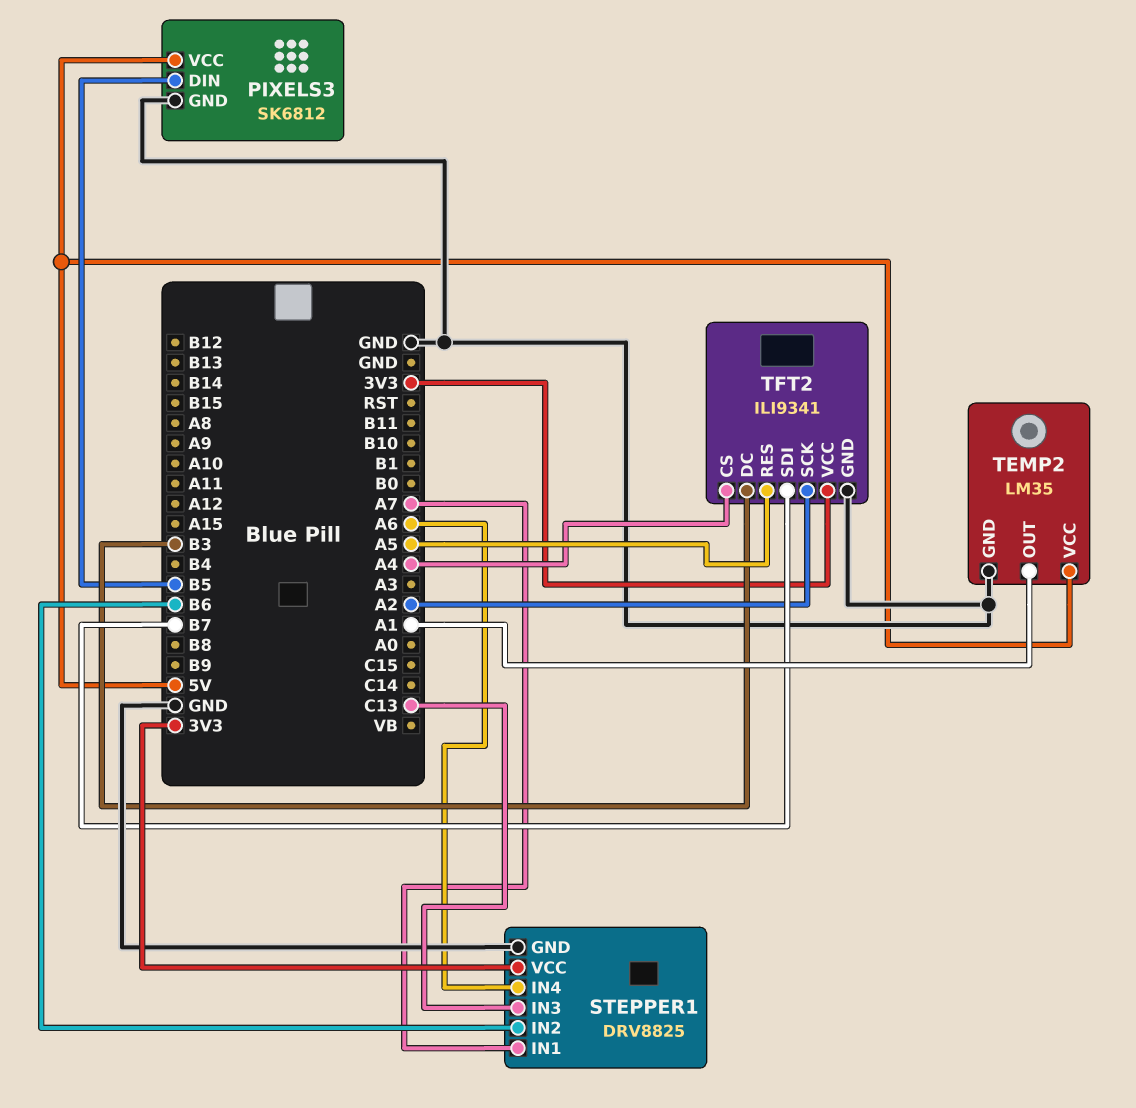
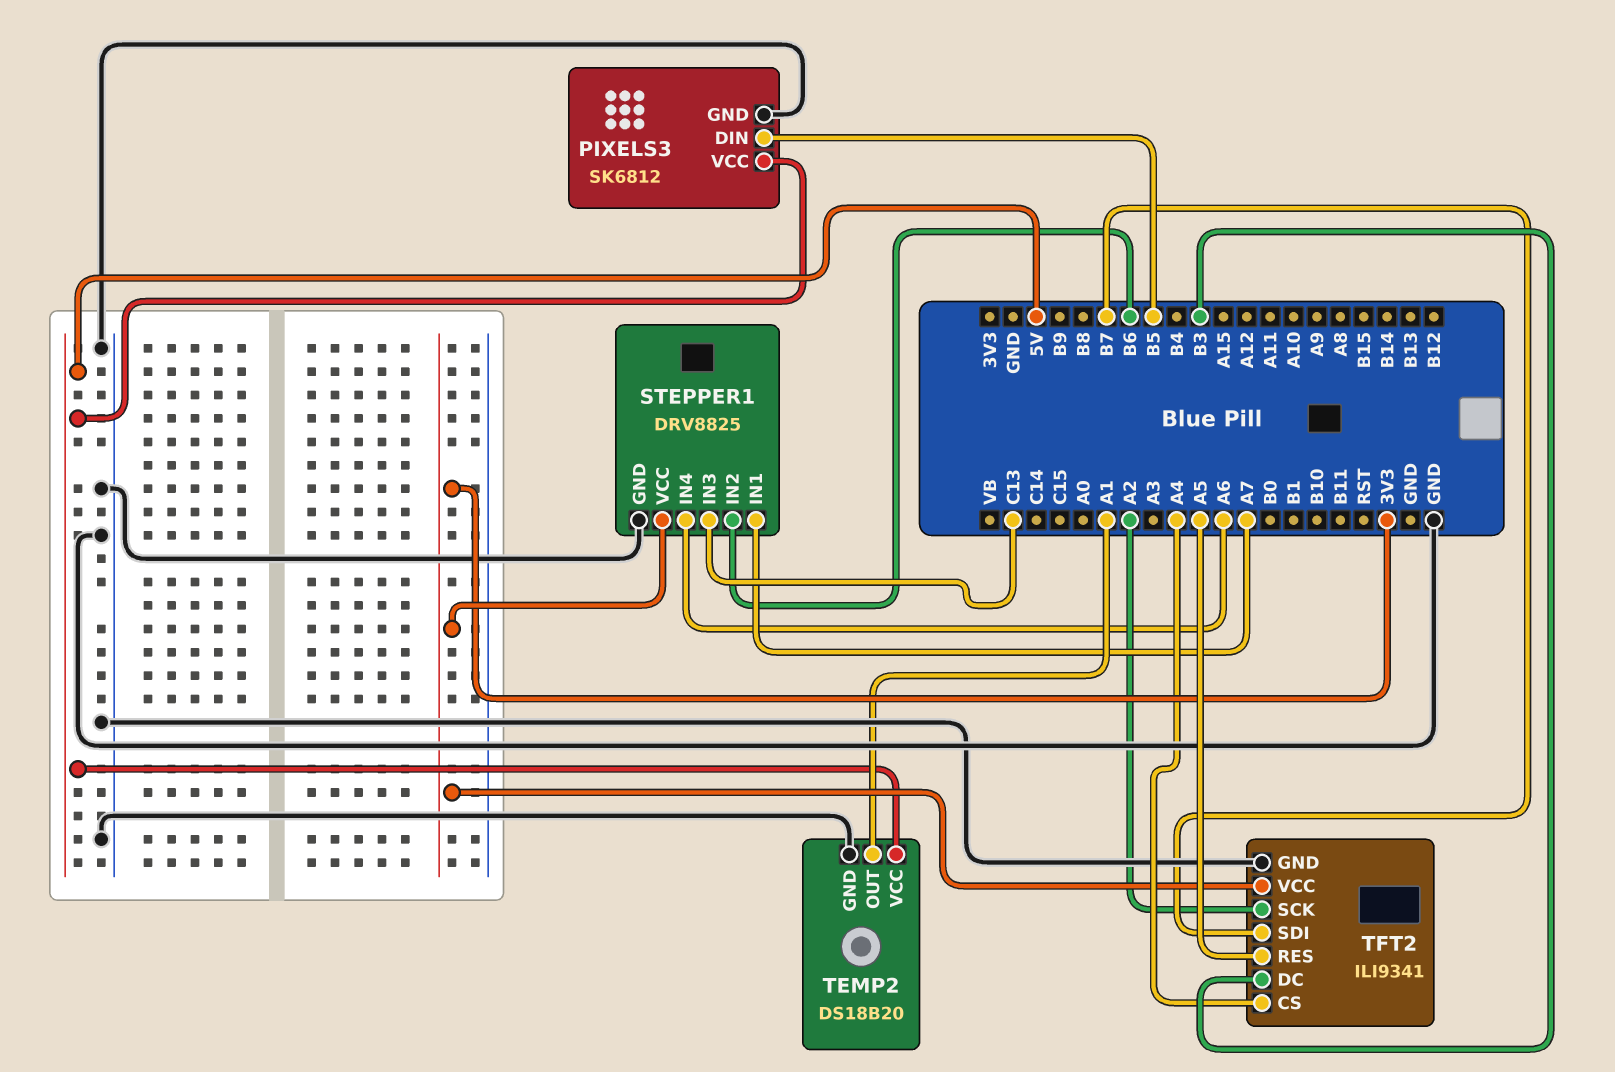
TEMP2: LM35 -> DS18B20

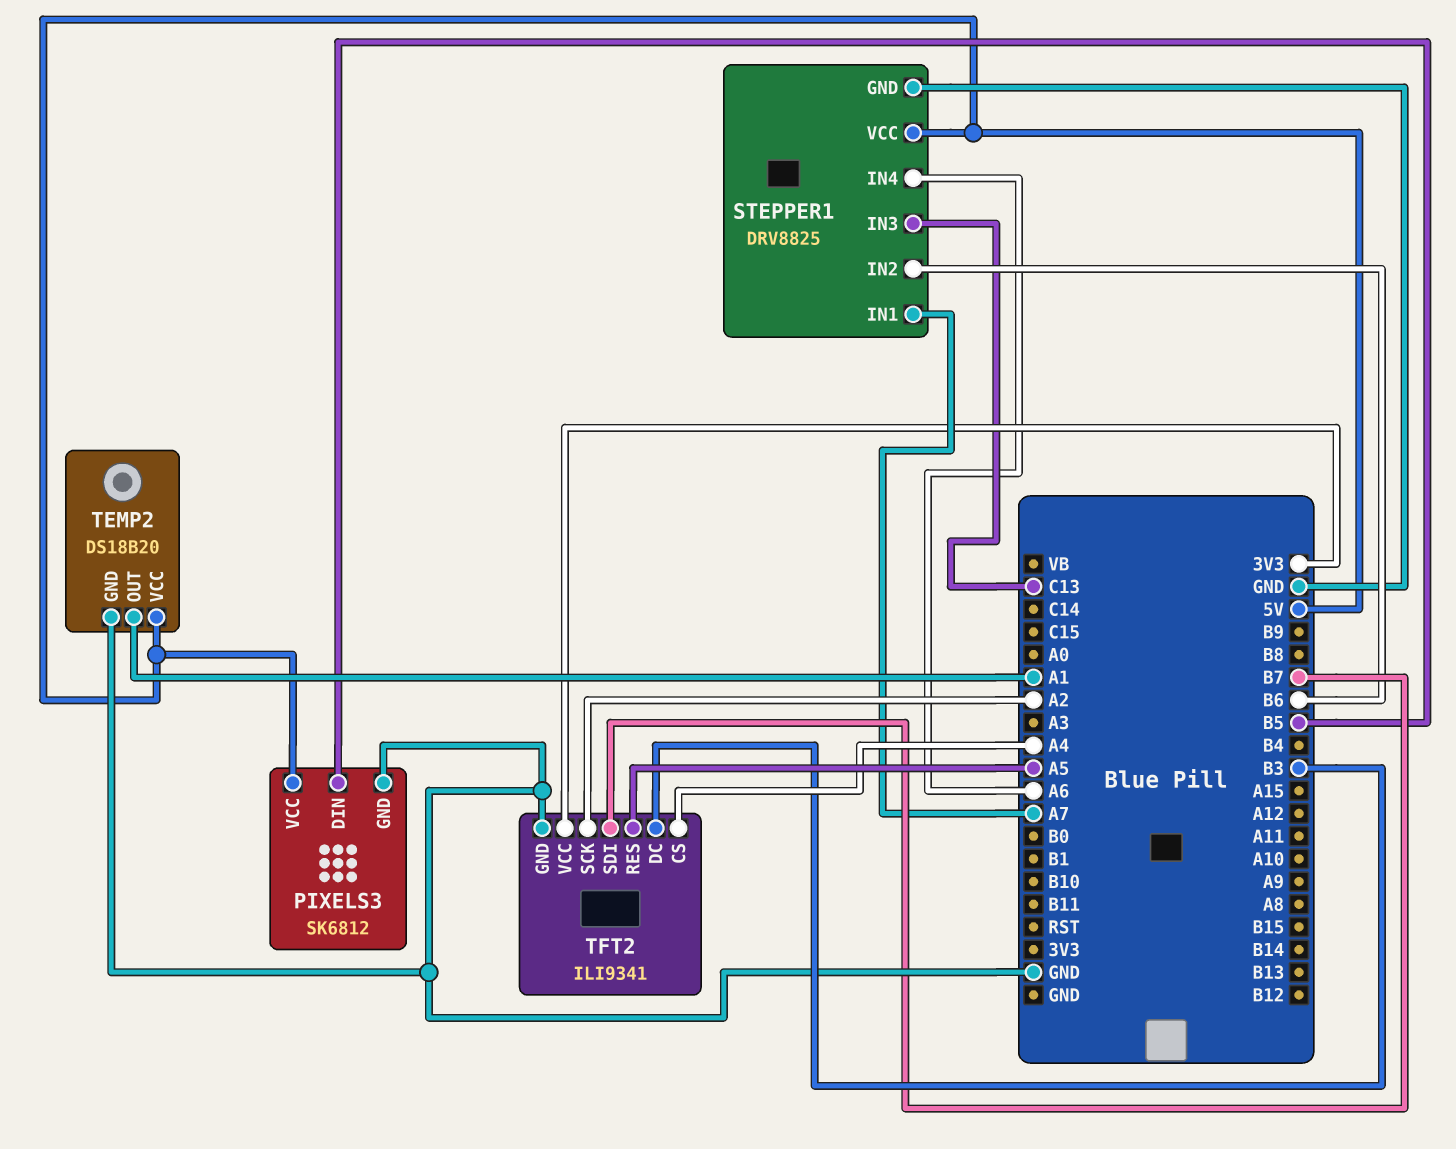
STEPPER1 pin VCC: 3V3 -> 5V

